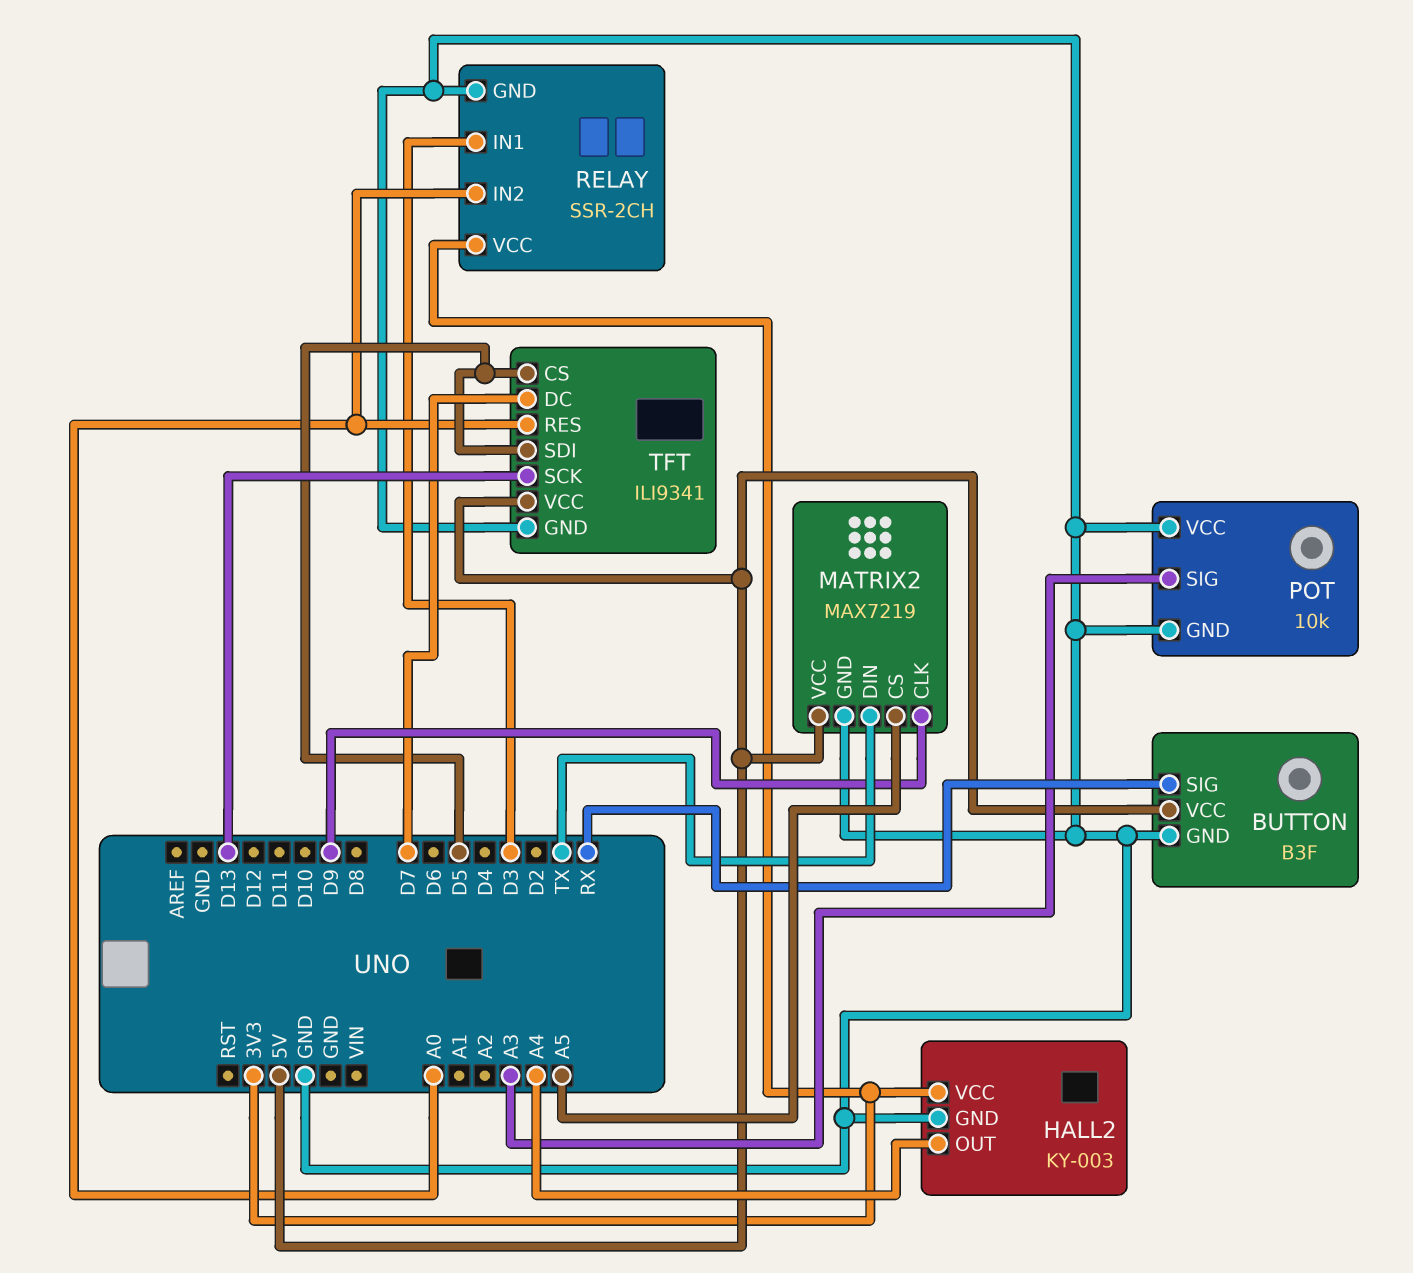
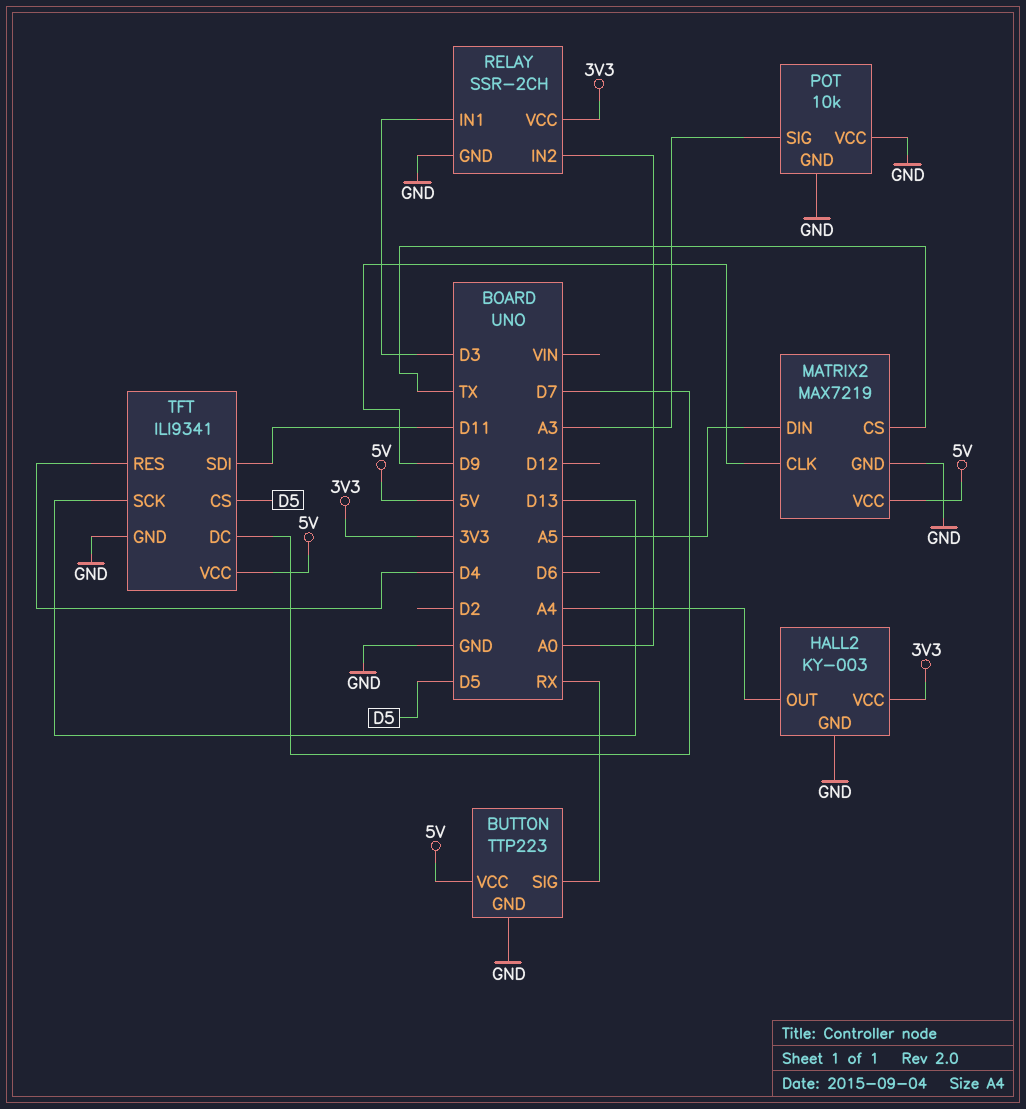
BUTTON: B3F -> TTP223
MATRIX2 pin CS: A5 -> TX
MATRIX2 pin DIN: TX -> A5
TFT pin RES: A0 -> D4
TFT pin SDI: D5 -> D11

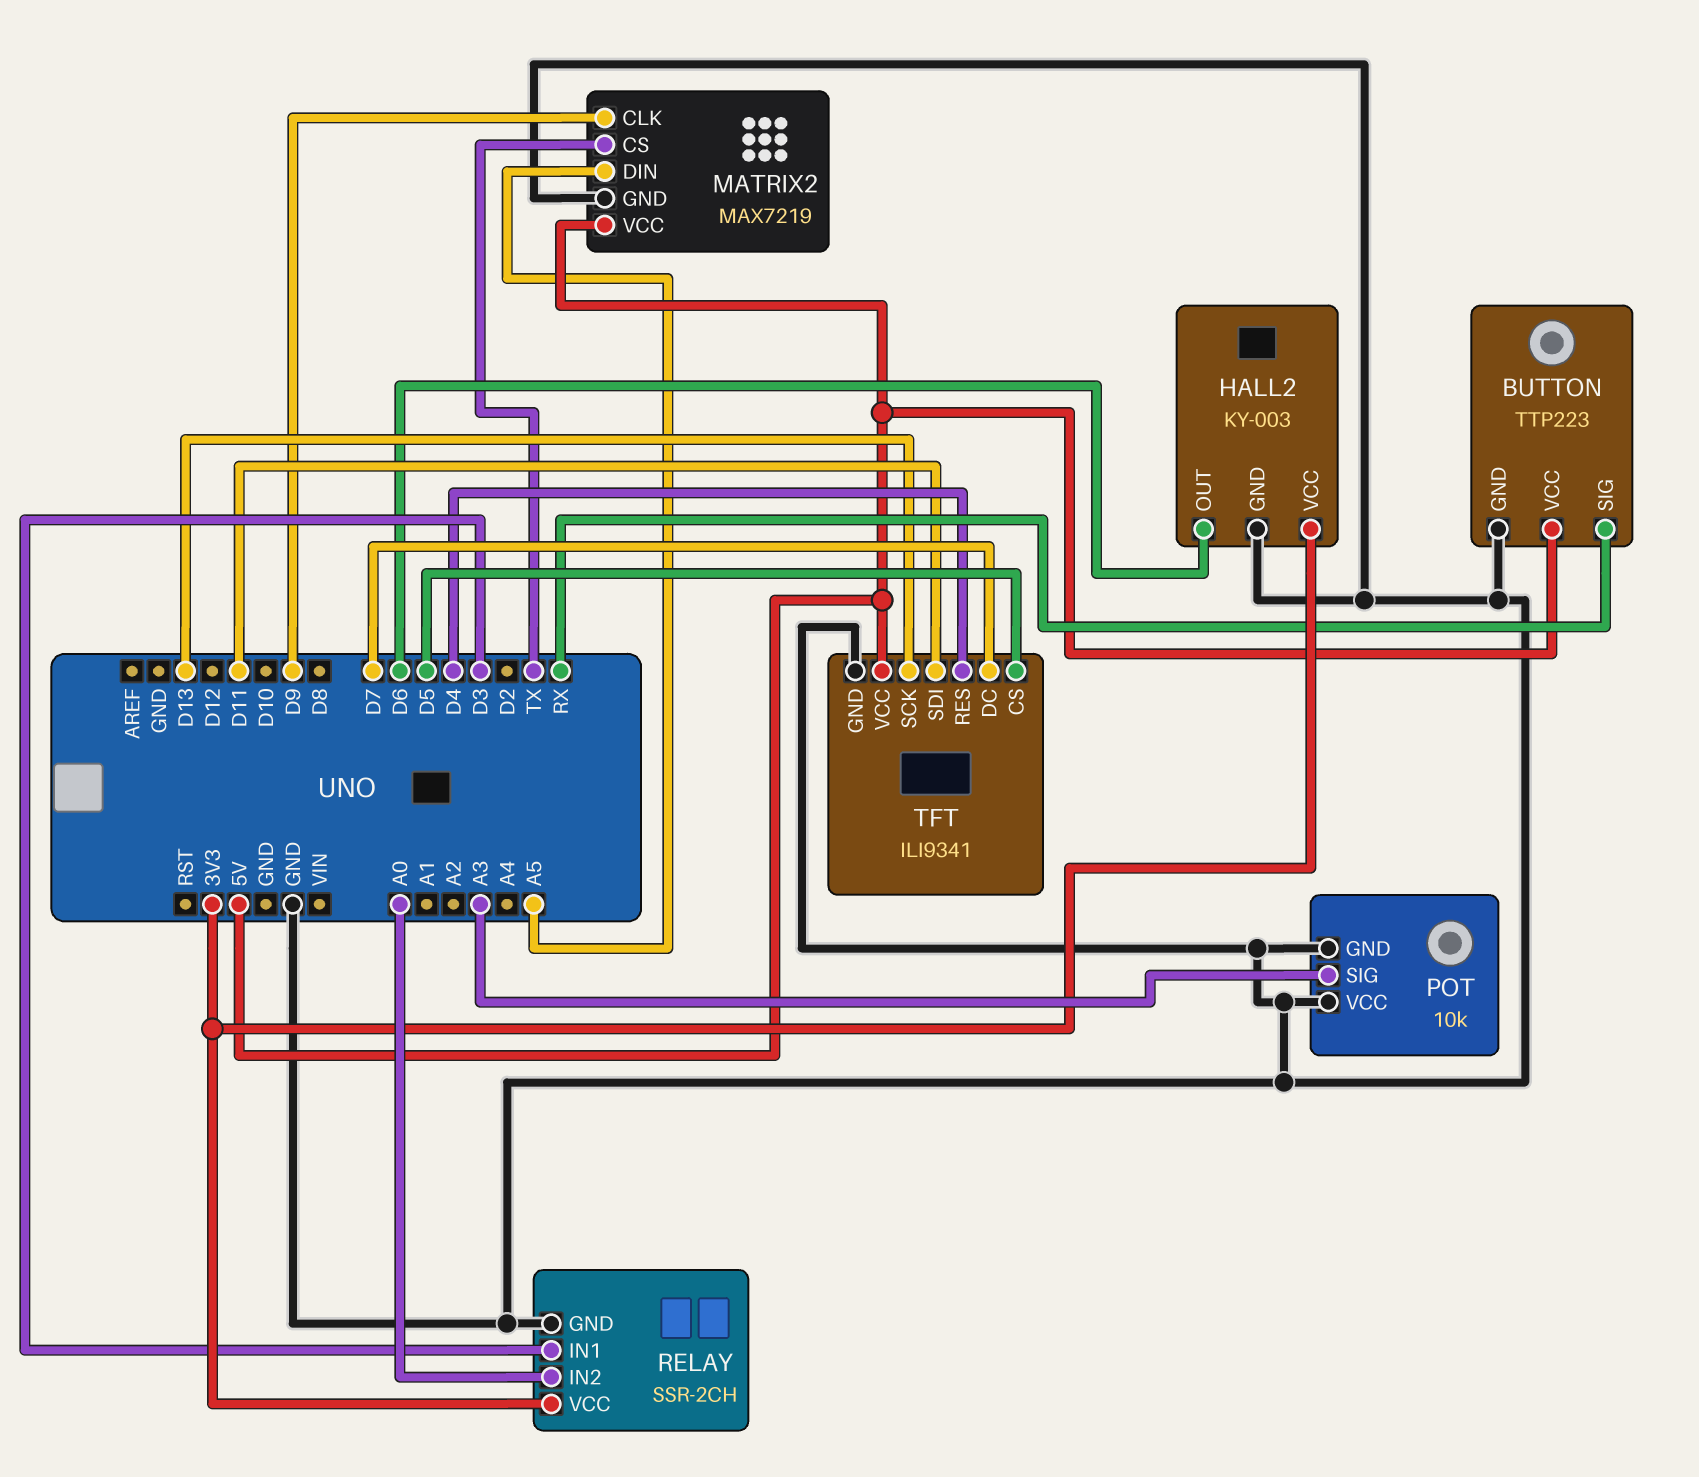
HALL2 pin OUT: A4 -> D6

